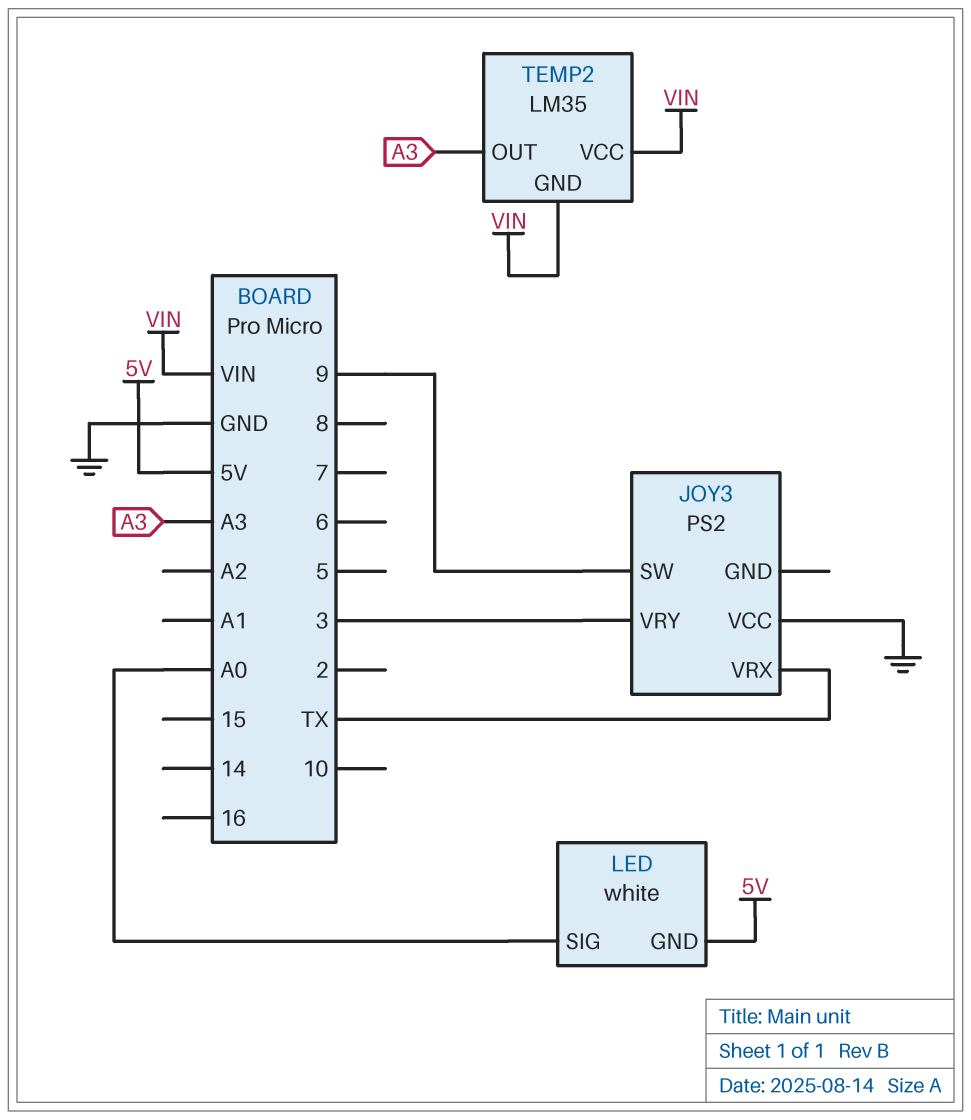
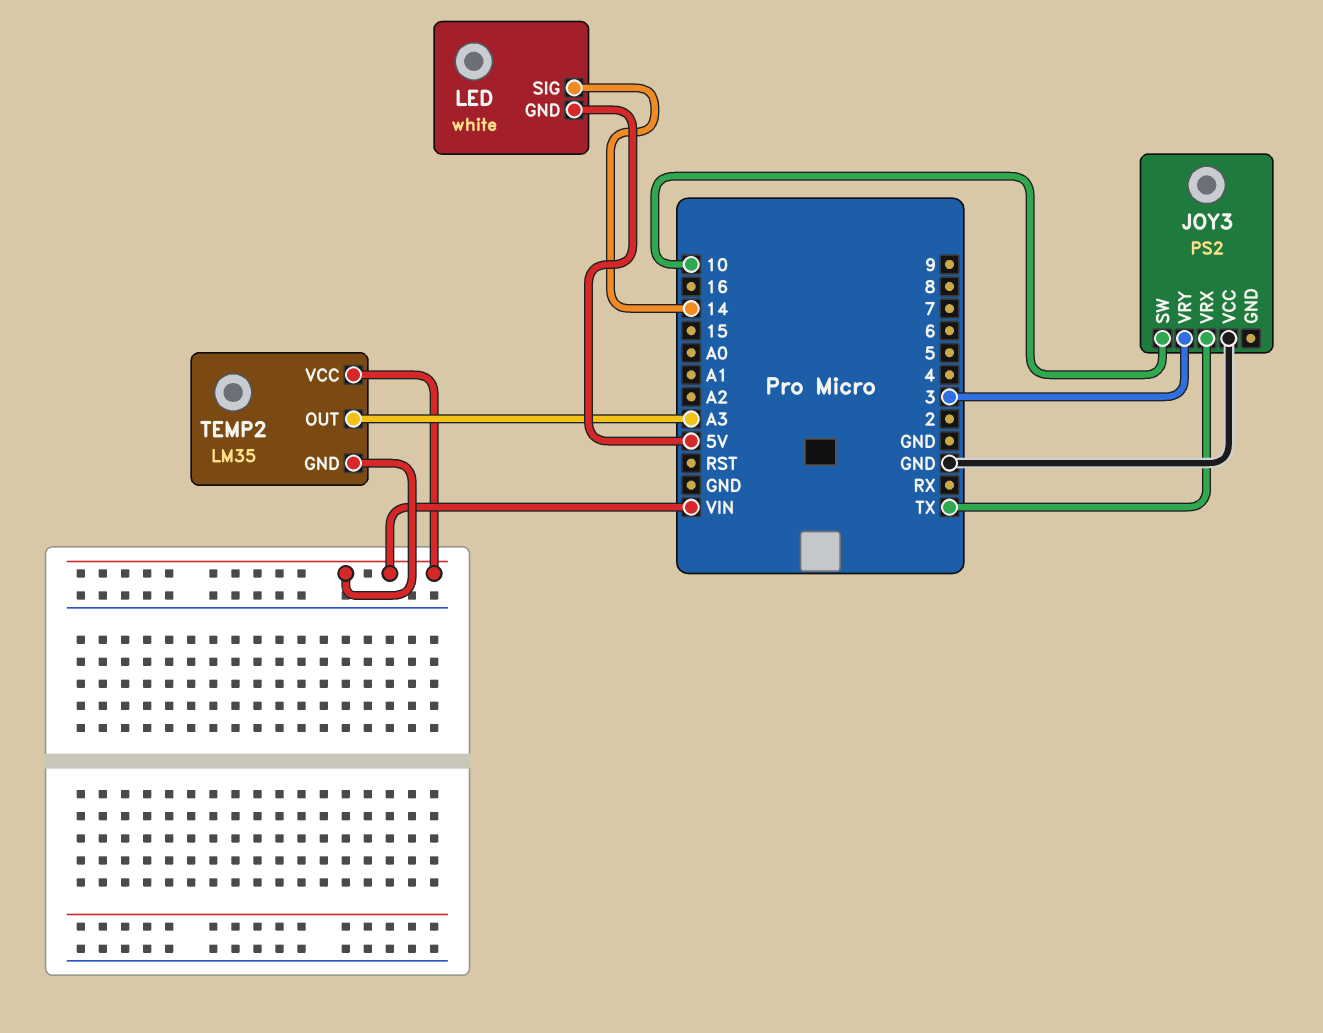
JOY3 pin SW: 9 -> 10
LED pin SIG: A0 -> 14

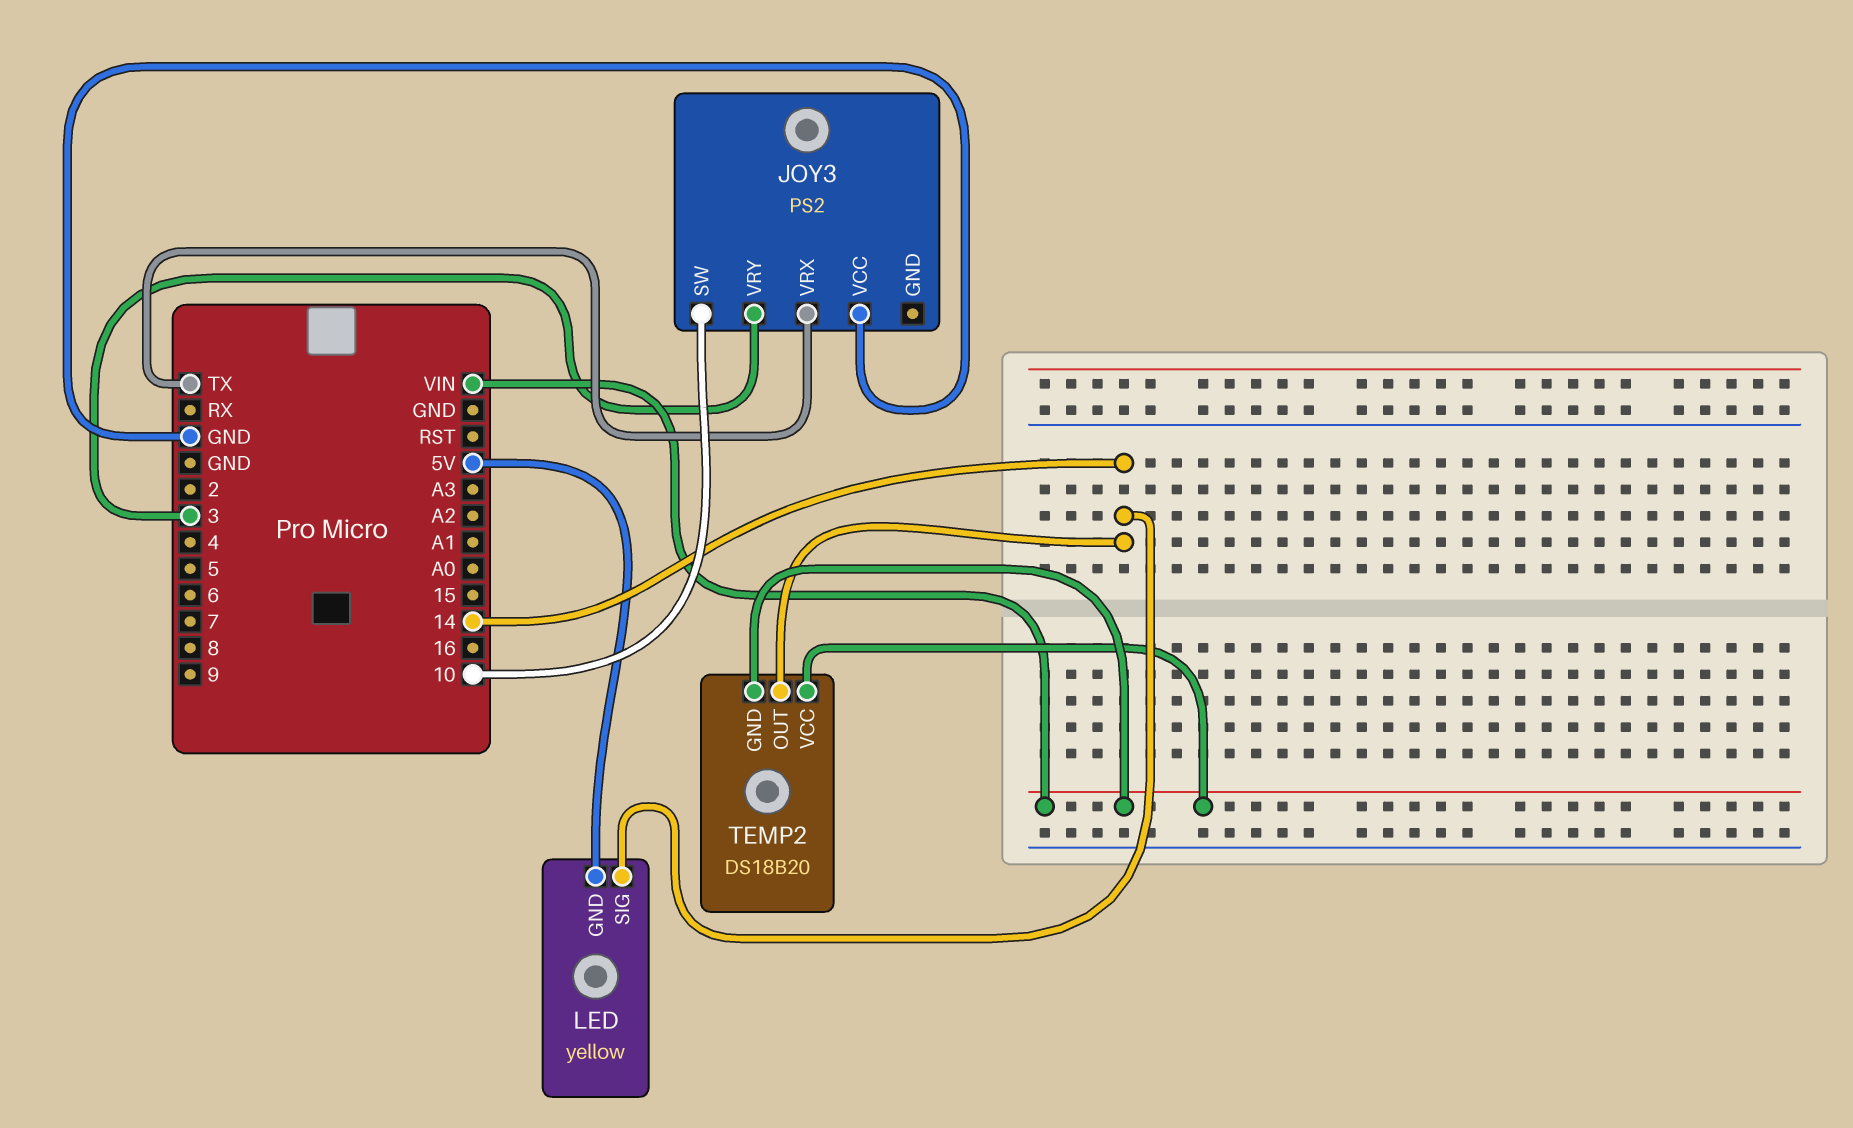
LED: white -> yellow
TEMP2: LM35 -> DS18B20
TEMP2 pin OUT: A3 -> 14

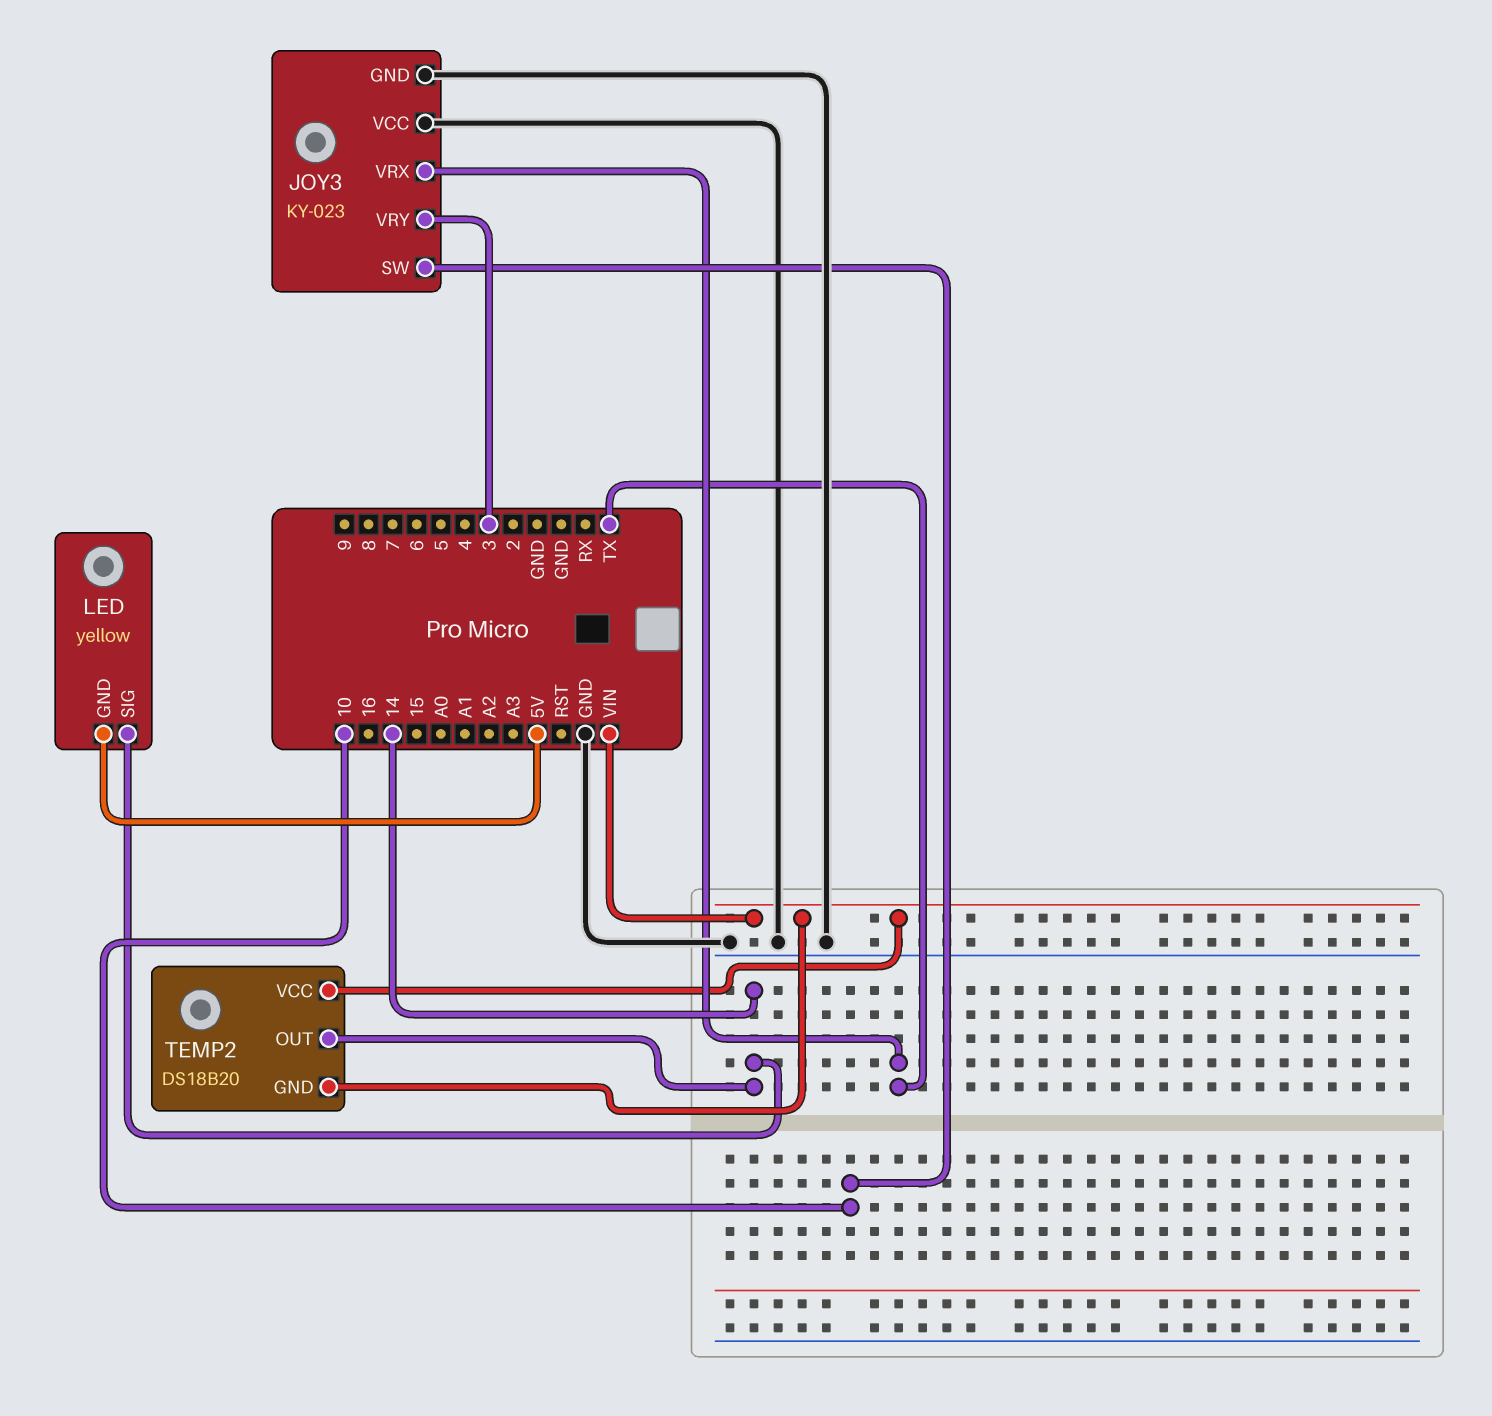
JOY3: PS2 -> KY-023
JOY3 pin GND: none -> GND

